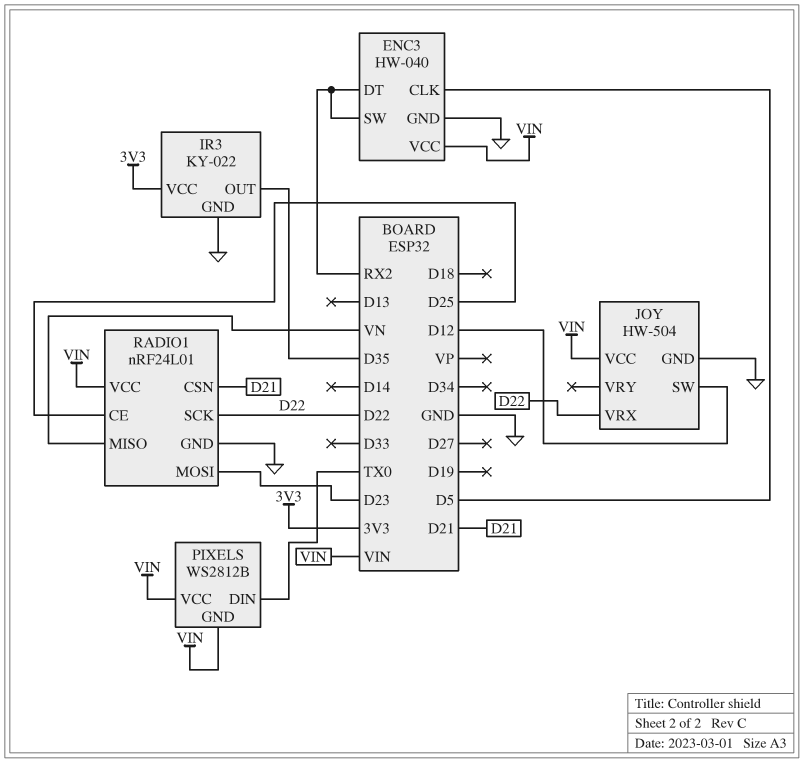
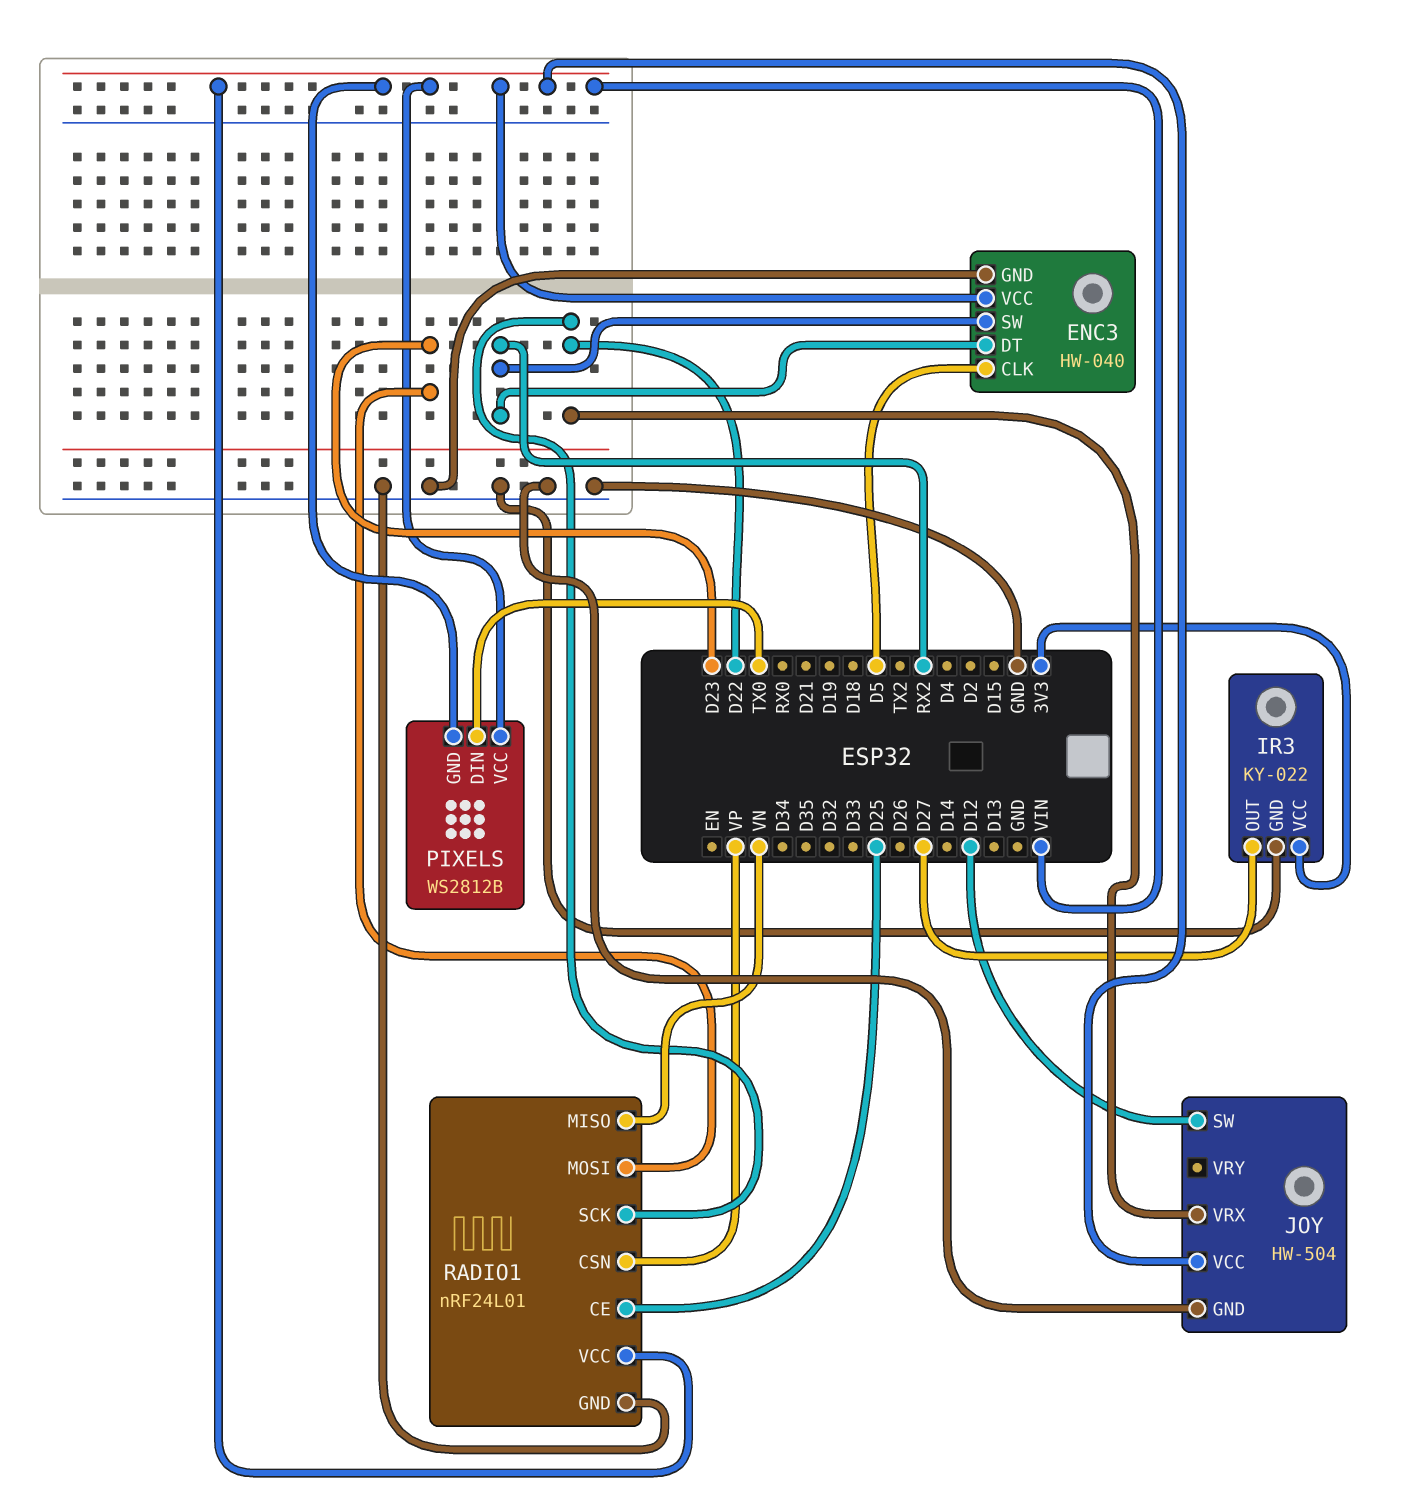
IR3 pin OUT: D35 -> D27
RADIO1 pin CSN: D21 -> VP

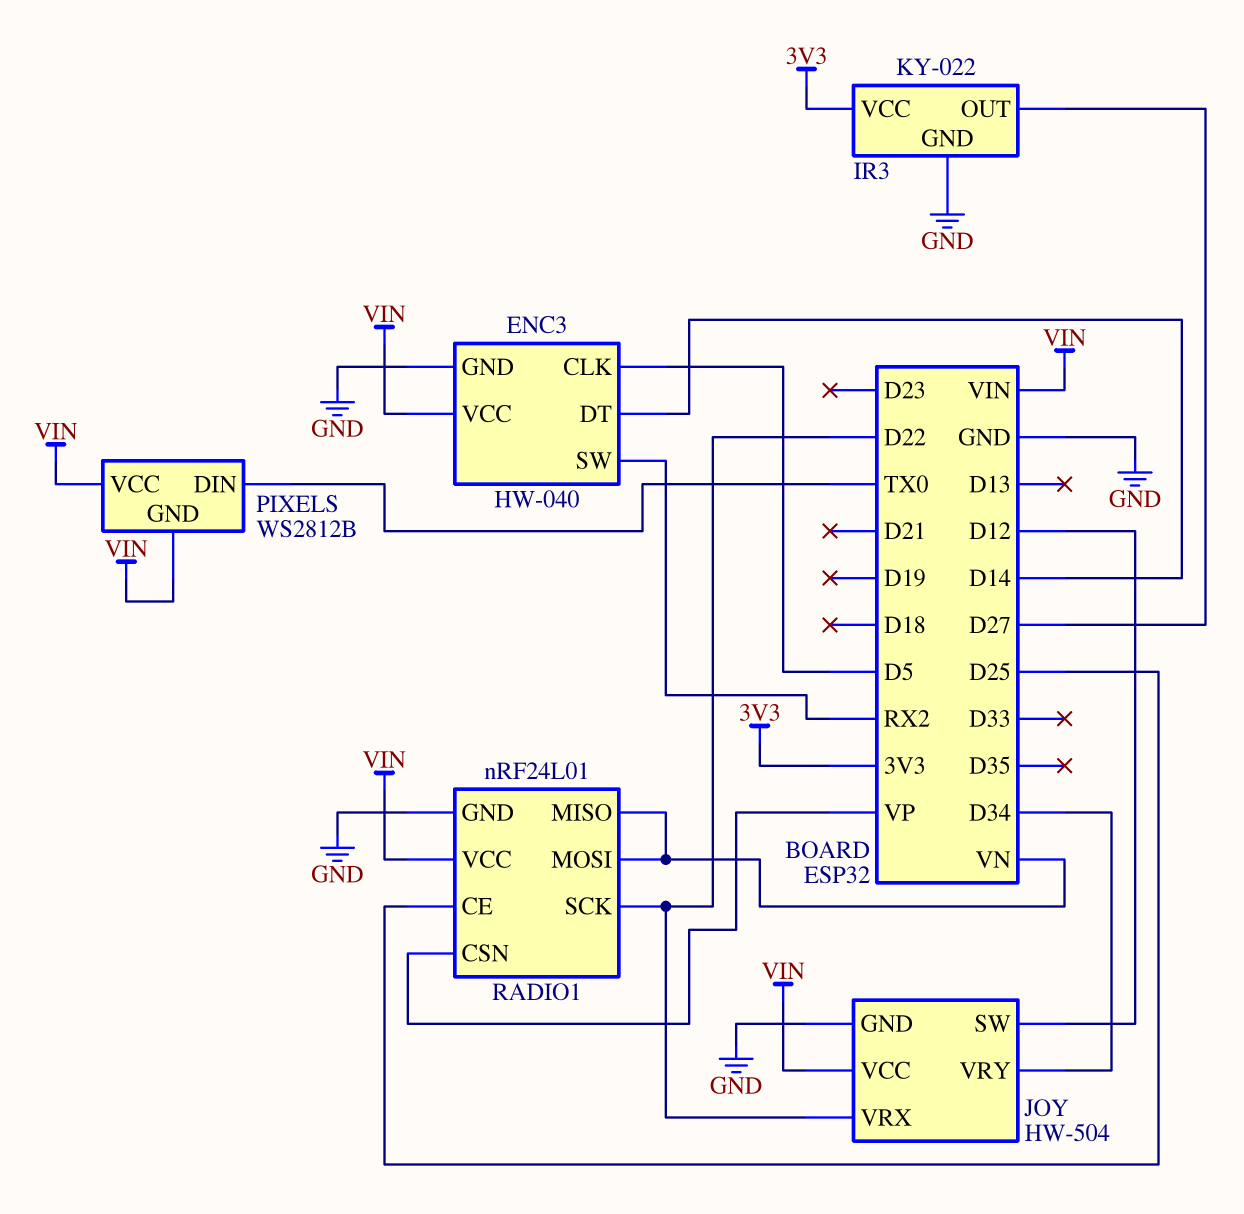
ENC3 pin DT: RX2 -> D14
JOY pin VRY: none -> D34
RADIO1 pin MOSI: D23 -> VN

